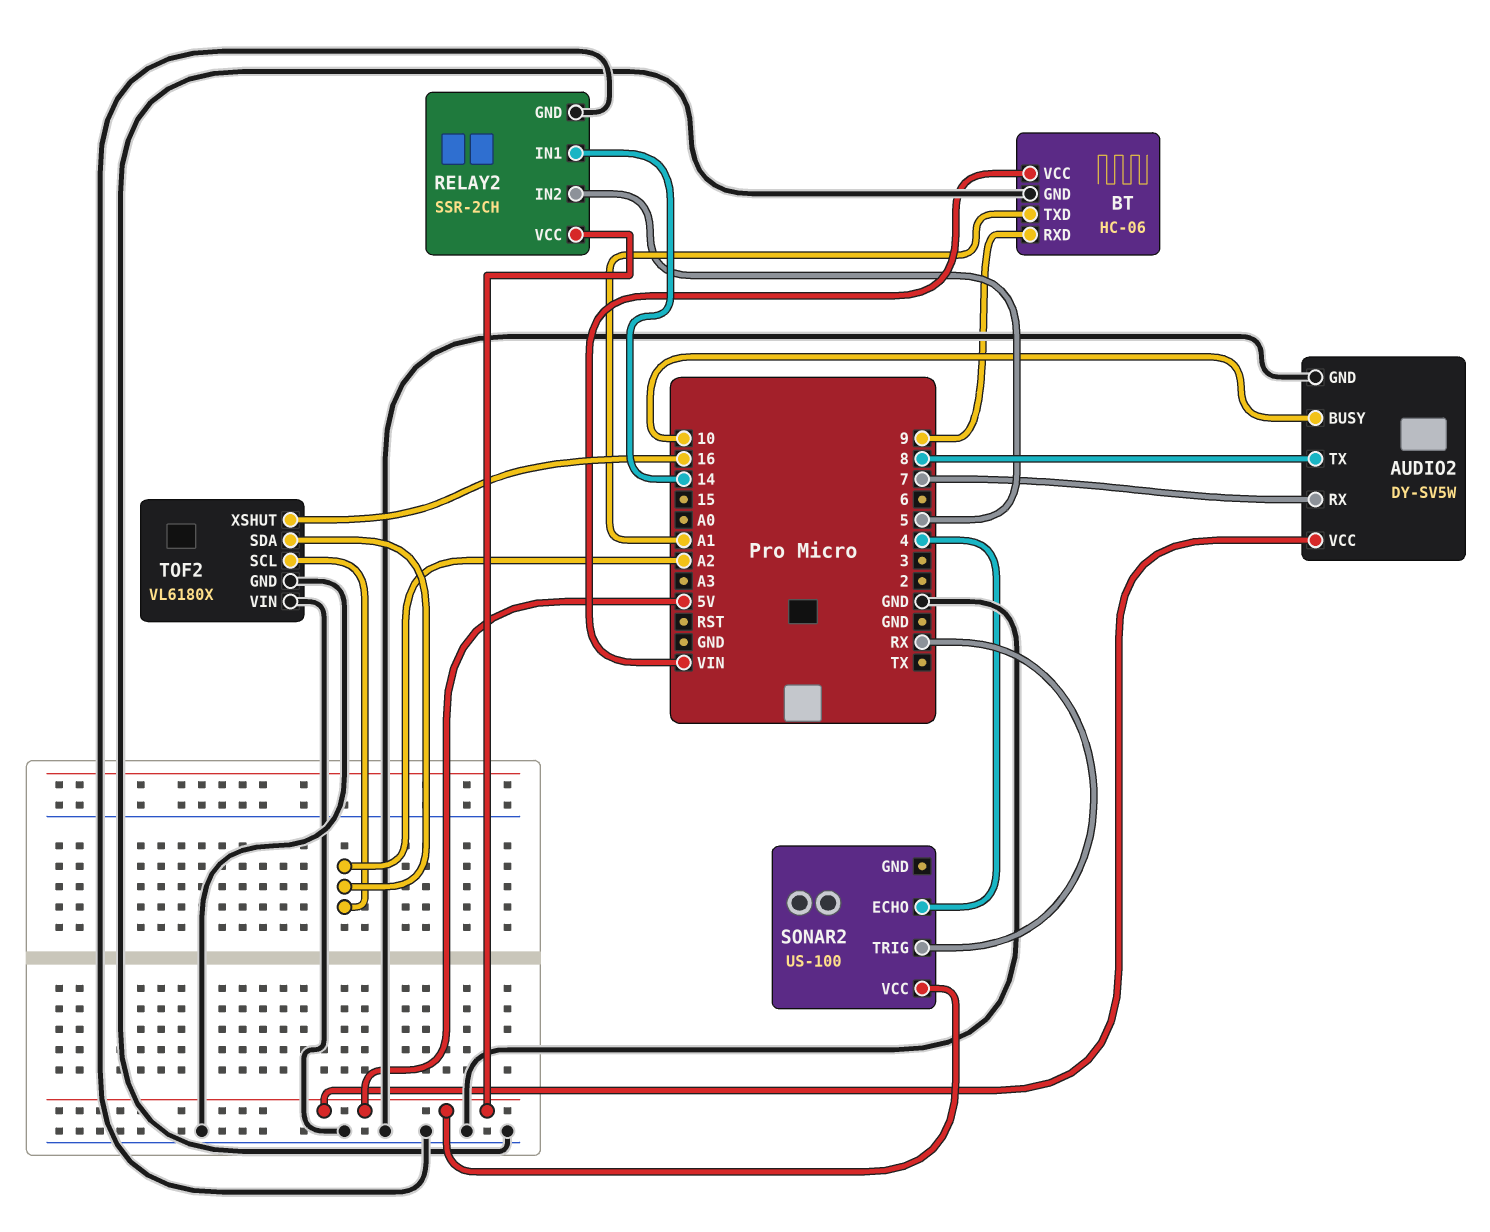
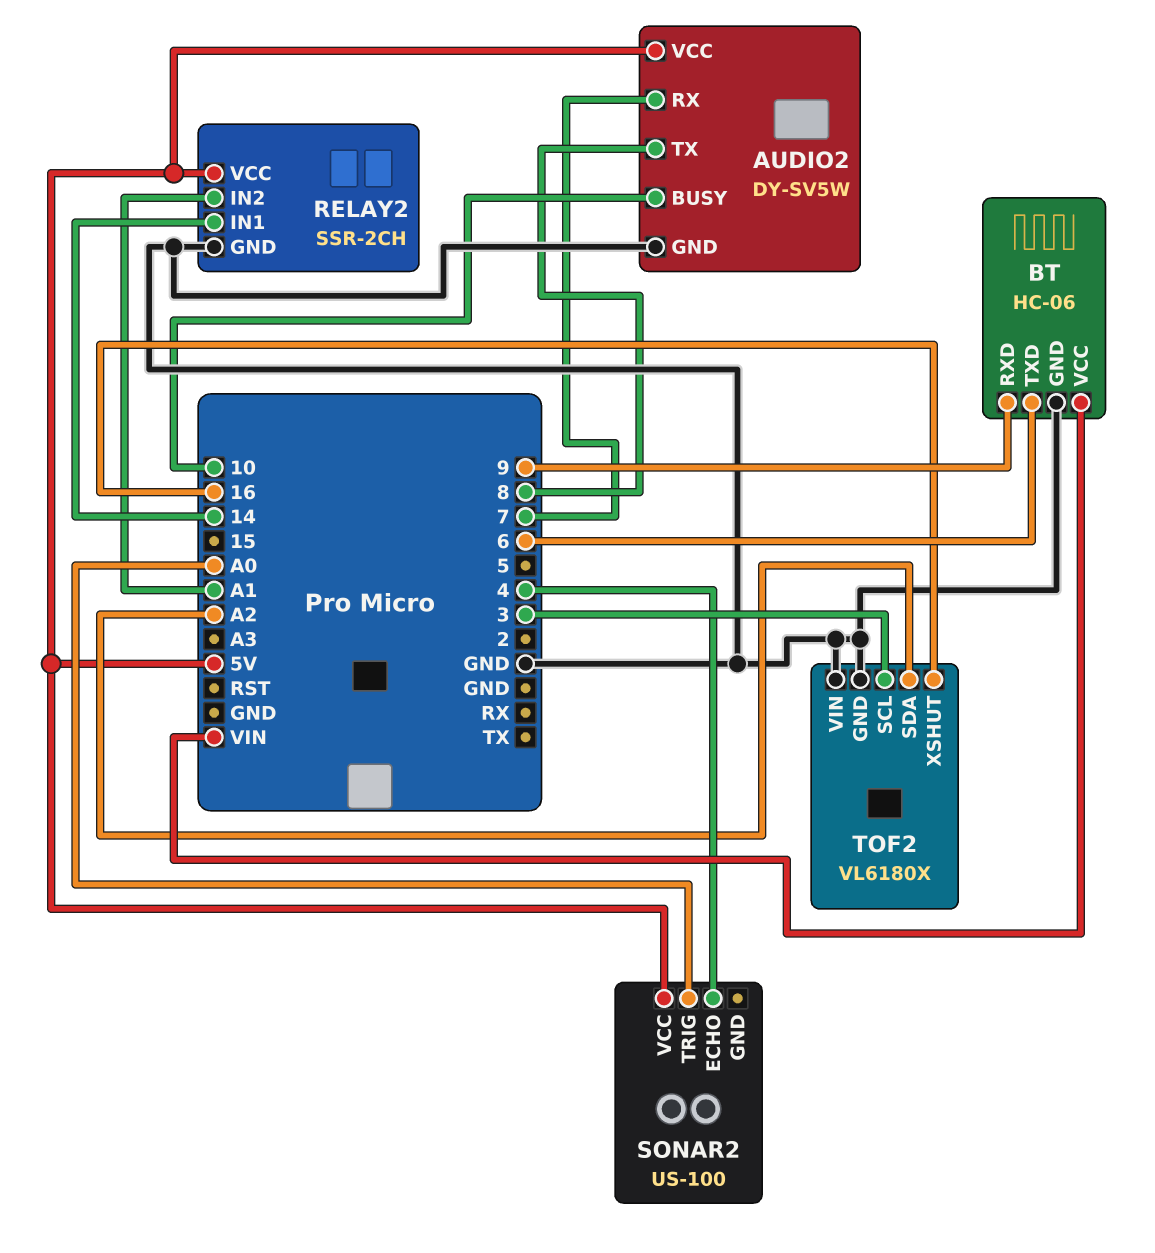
BT pin TXD: A1 -> 6
RELAY2 pin IN2: 5 -> A1
SONAR2 pin TRIG: RX -> A0
TOF2 pin SCL: A2 -> 3

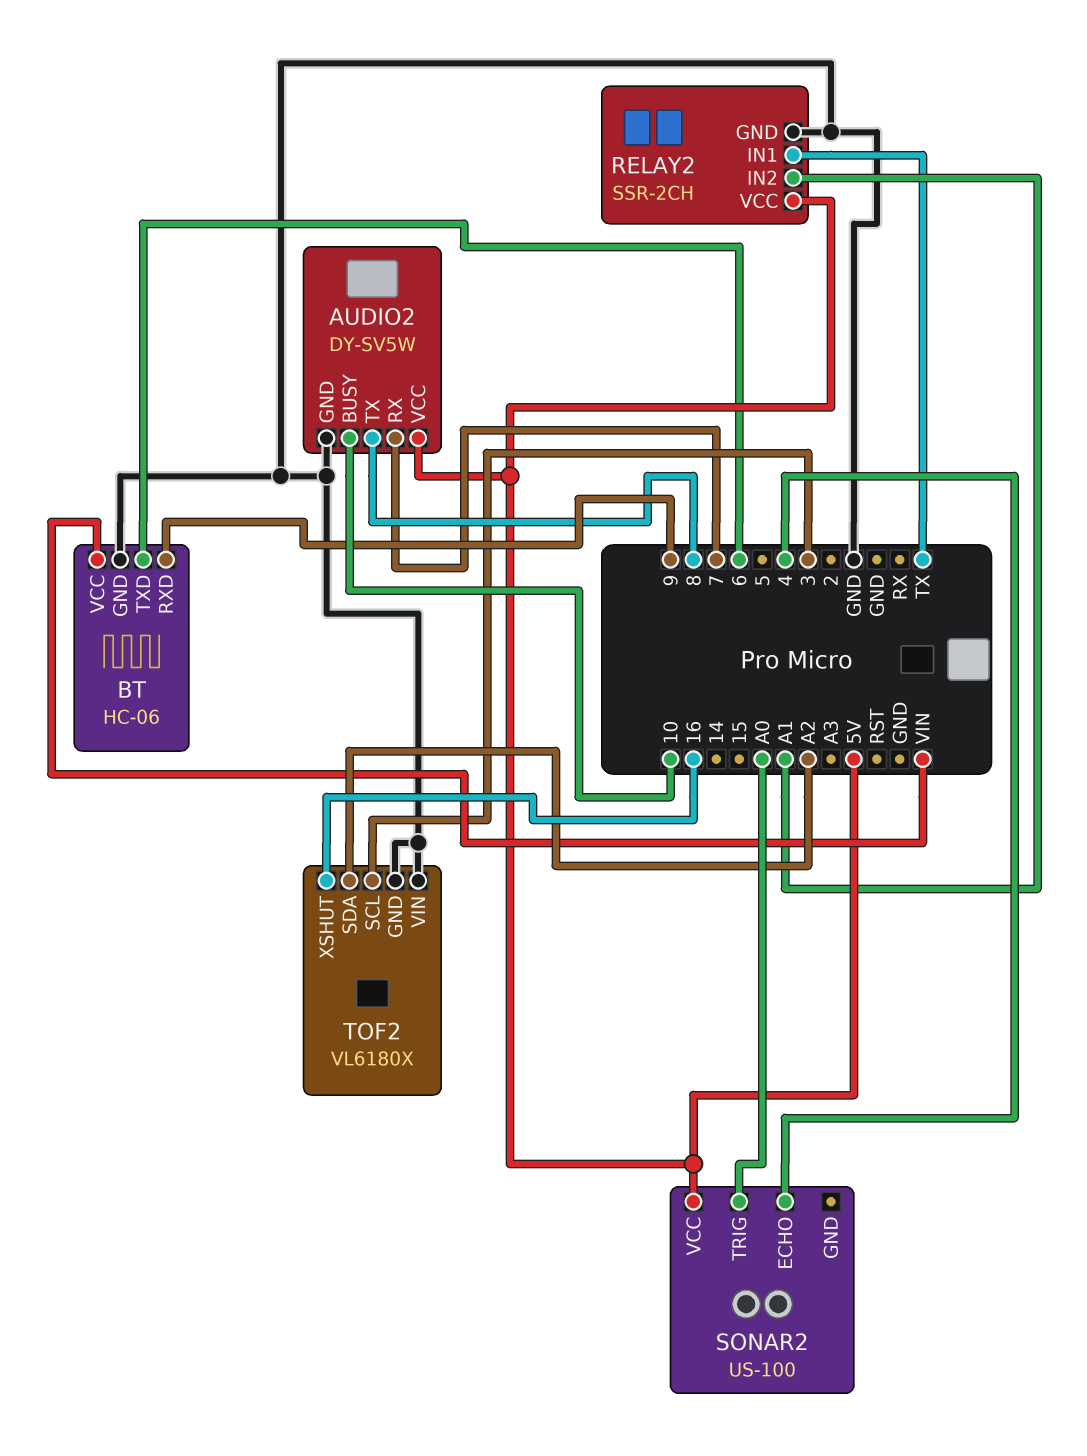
RELAY2 pin IN1: 14 -> TX

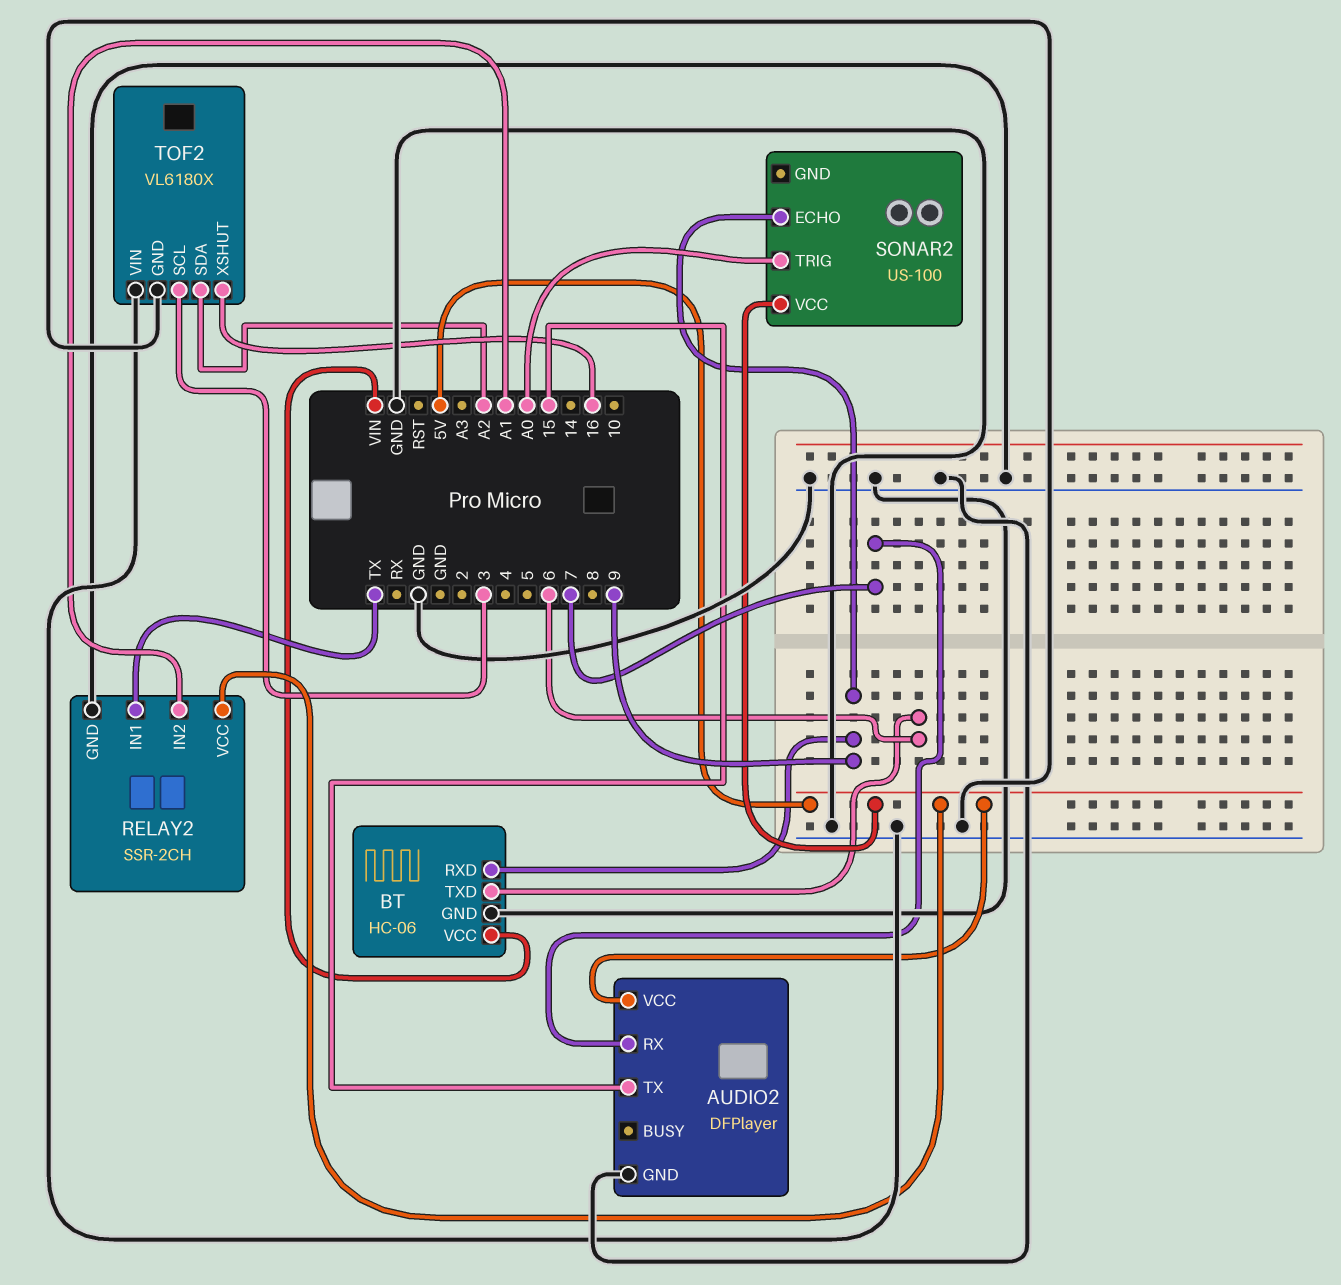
AUDIO2: DY-SV5W -> DFPlayer
AUDIO2 pin BUSY: 10 -> none
AUDIO2 pin TX: 8 -> 15
SONAR2 pin ECHO: 4 -> 9

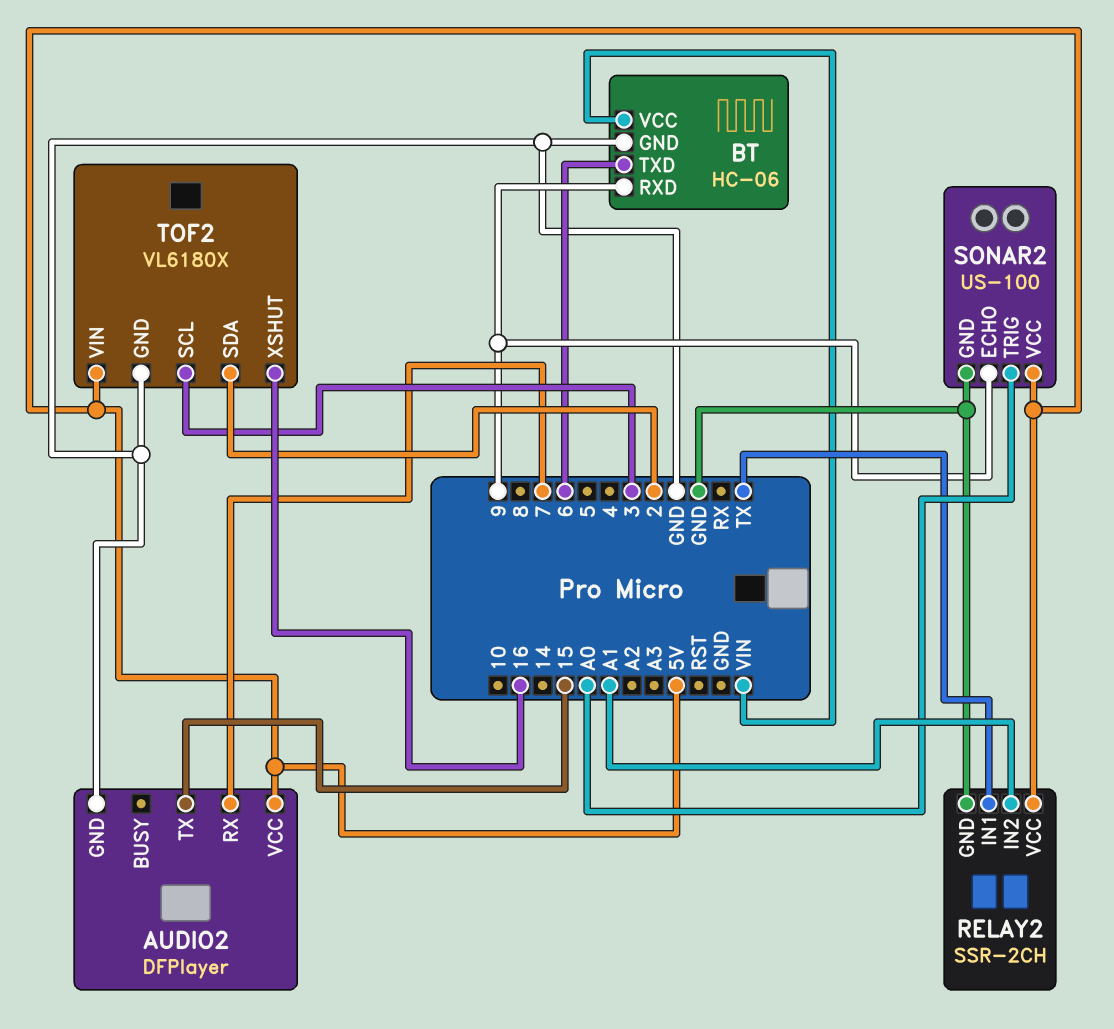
SONAR2 pin GND: none -> GND
TOF2 pin SDA: A2 -> 2
TOF2 pin VIN: GND -> 5V

